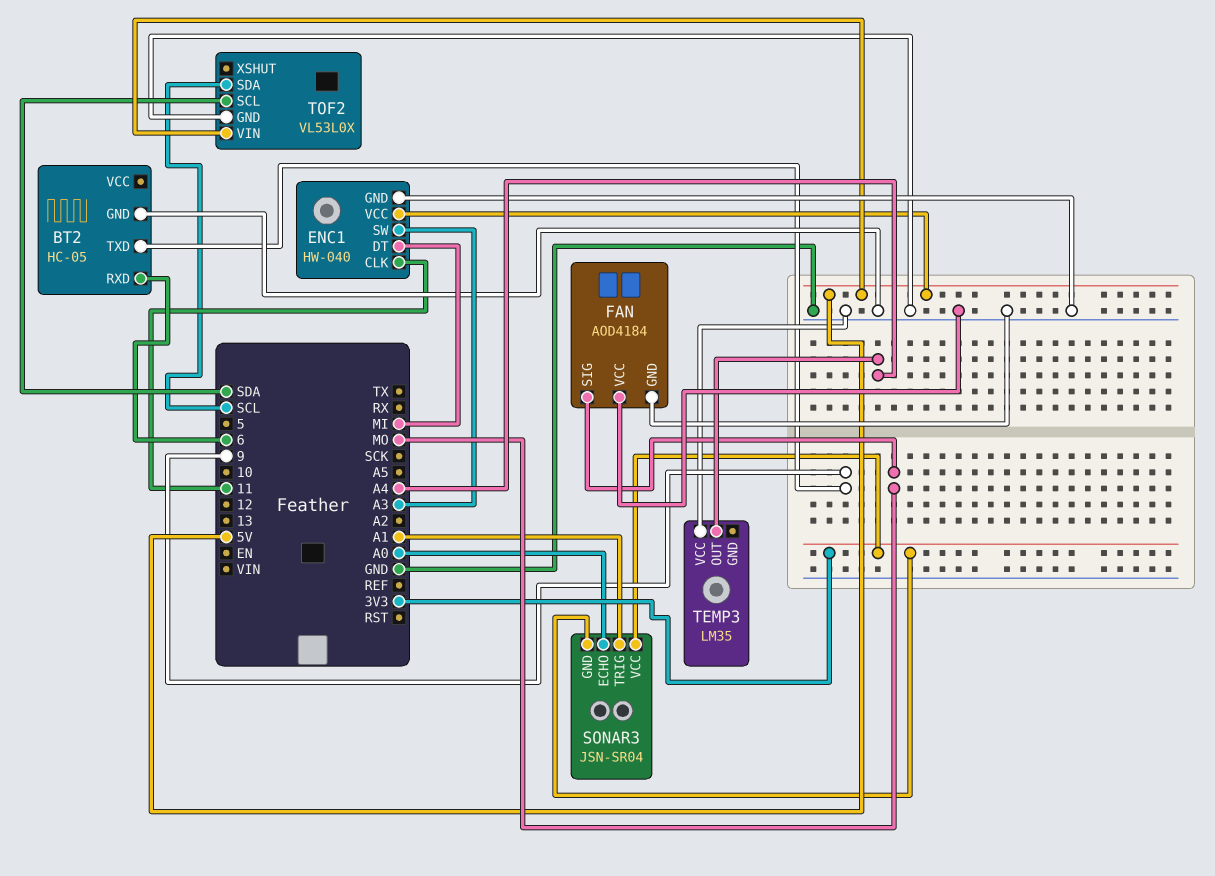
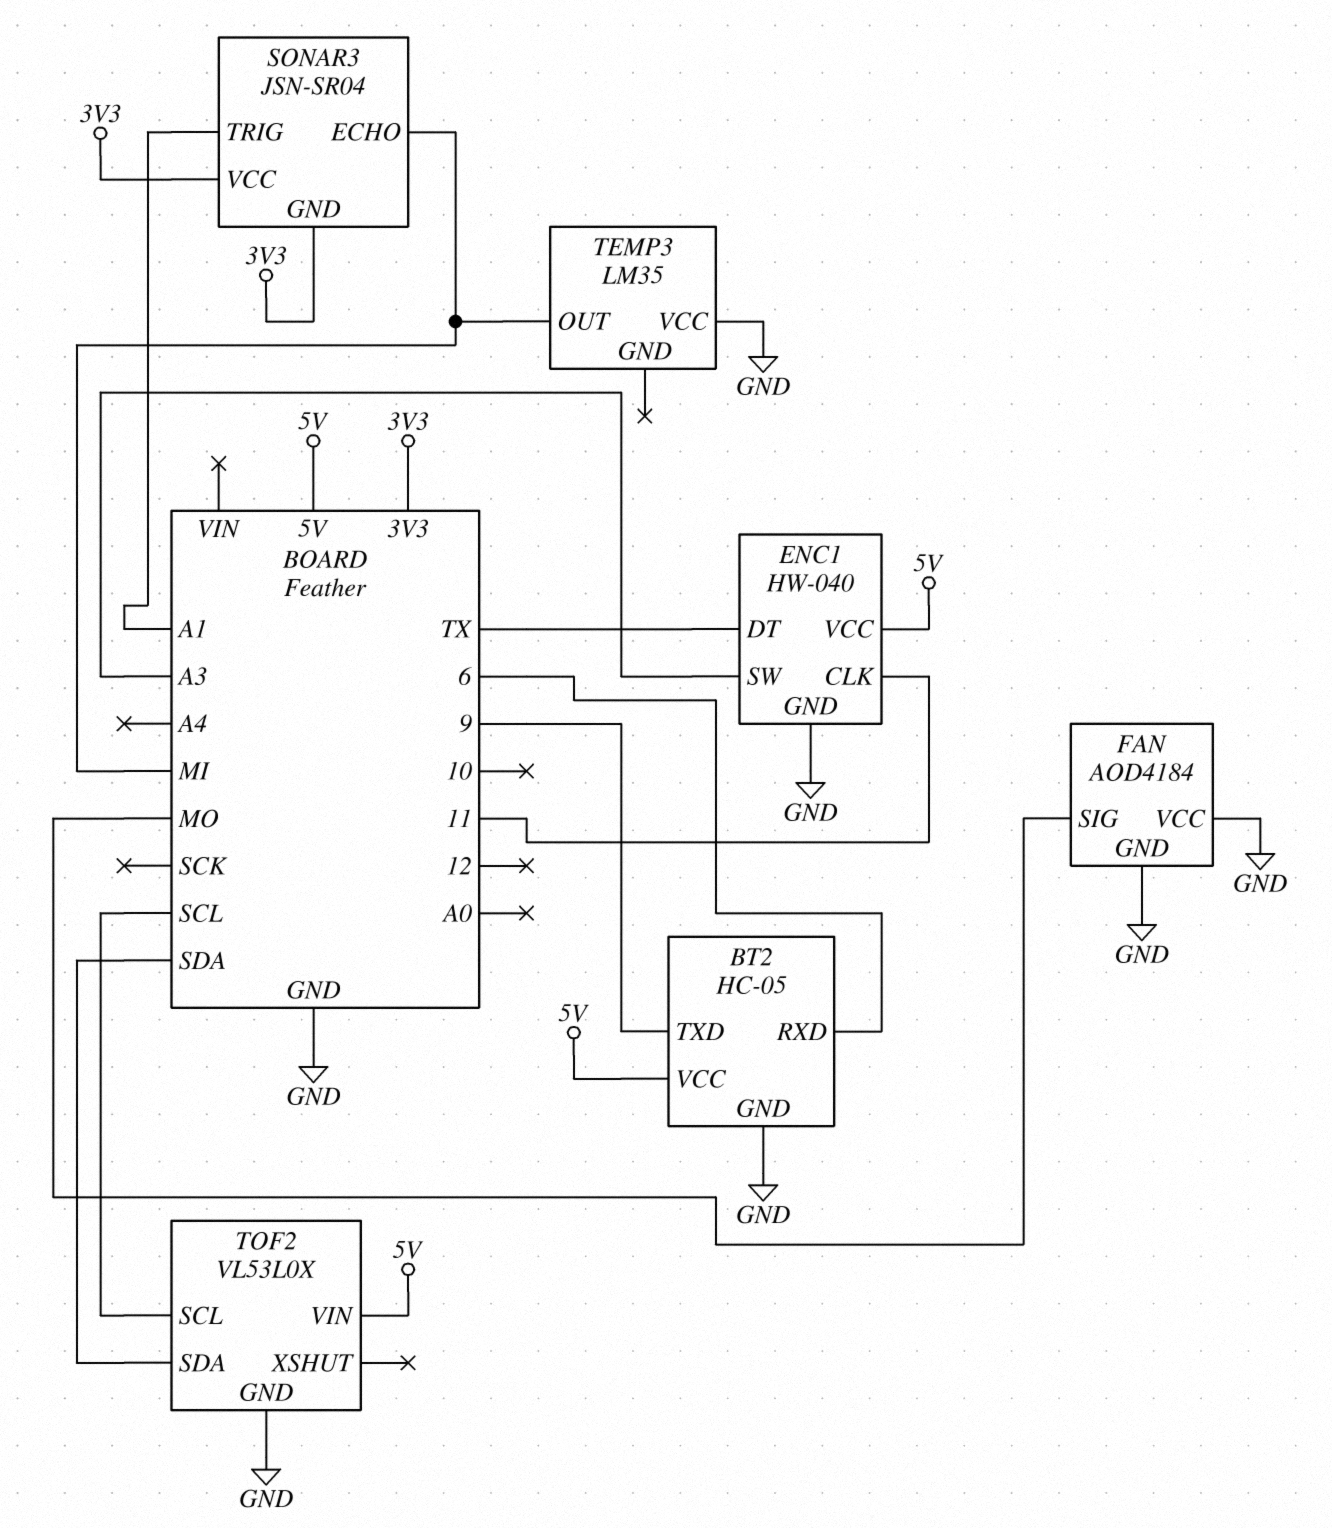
BT2 pin VCC: none -> 5V
ENC1 pin DT: MI -> TX
SONAR3 pin ECHO: A0 -> MI
TEMP3 pin OUT: A4 -> MI
TOF2 pin SCL: SDA -> SCL
TOF2 pin SDA: SCL -> SDA

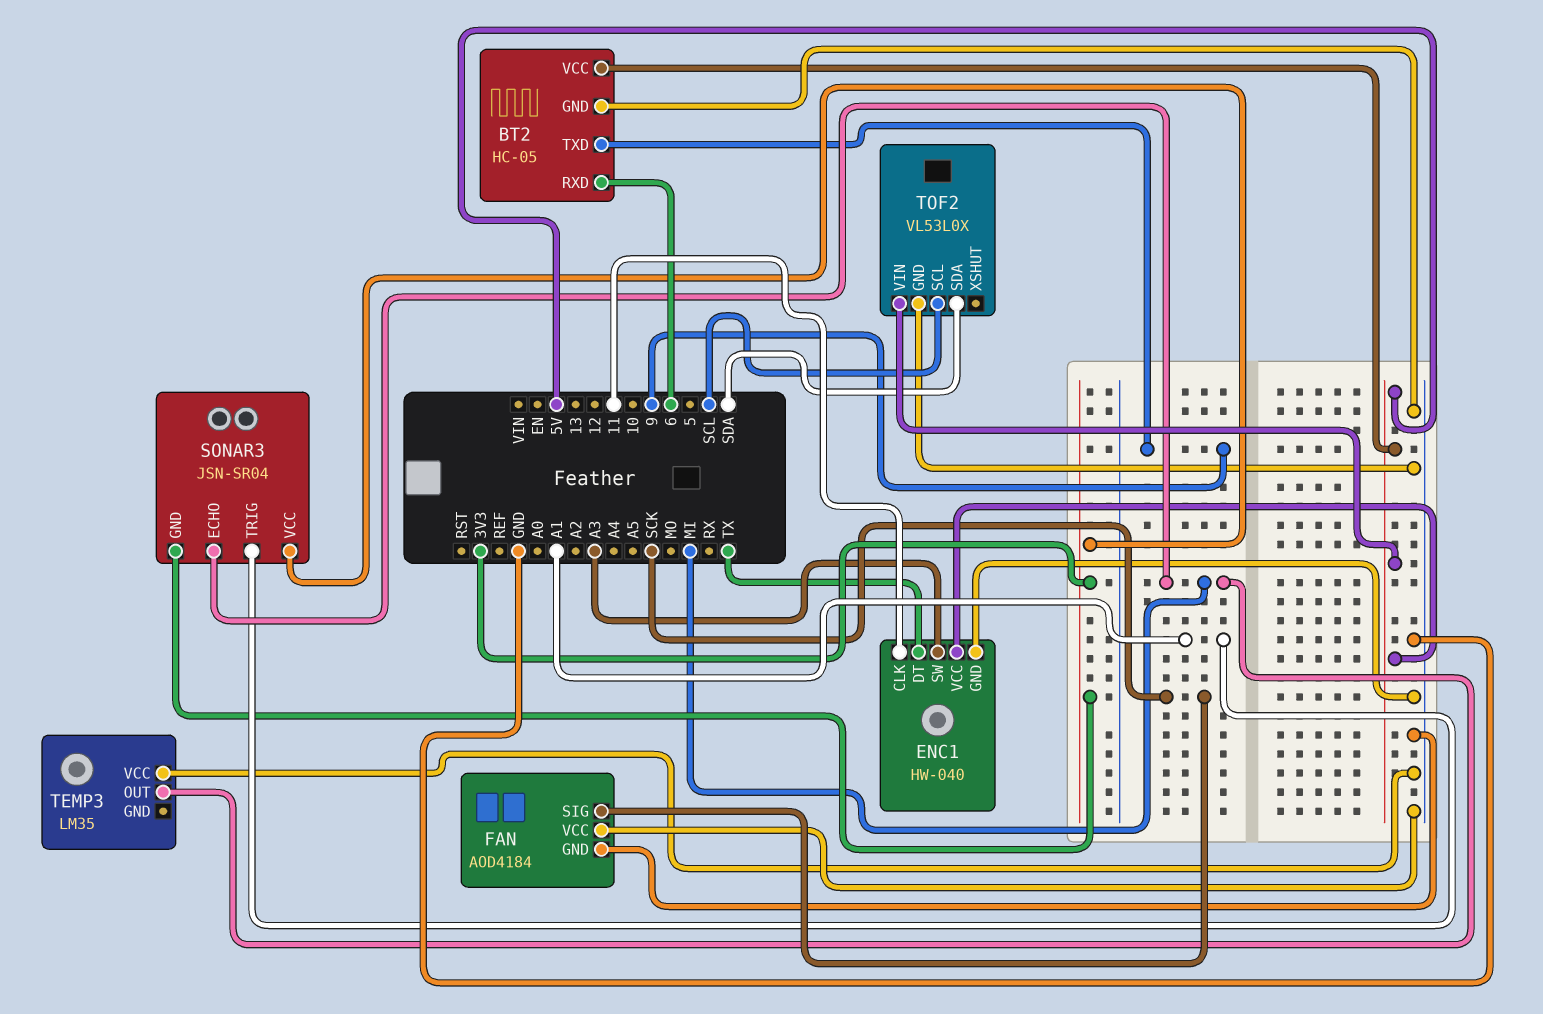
FAN pin SIG: MO -> SCK

